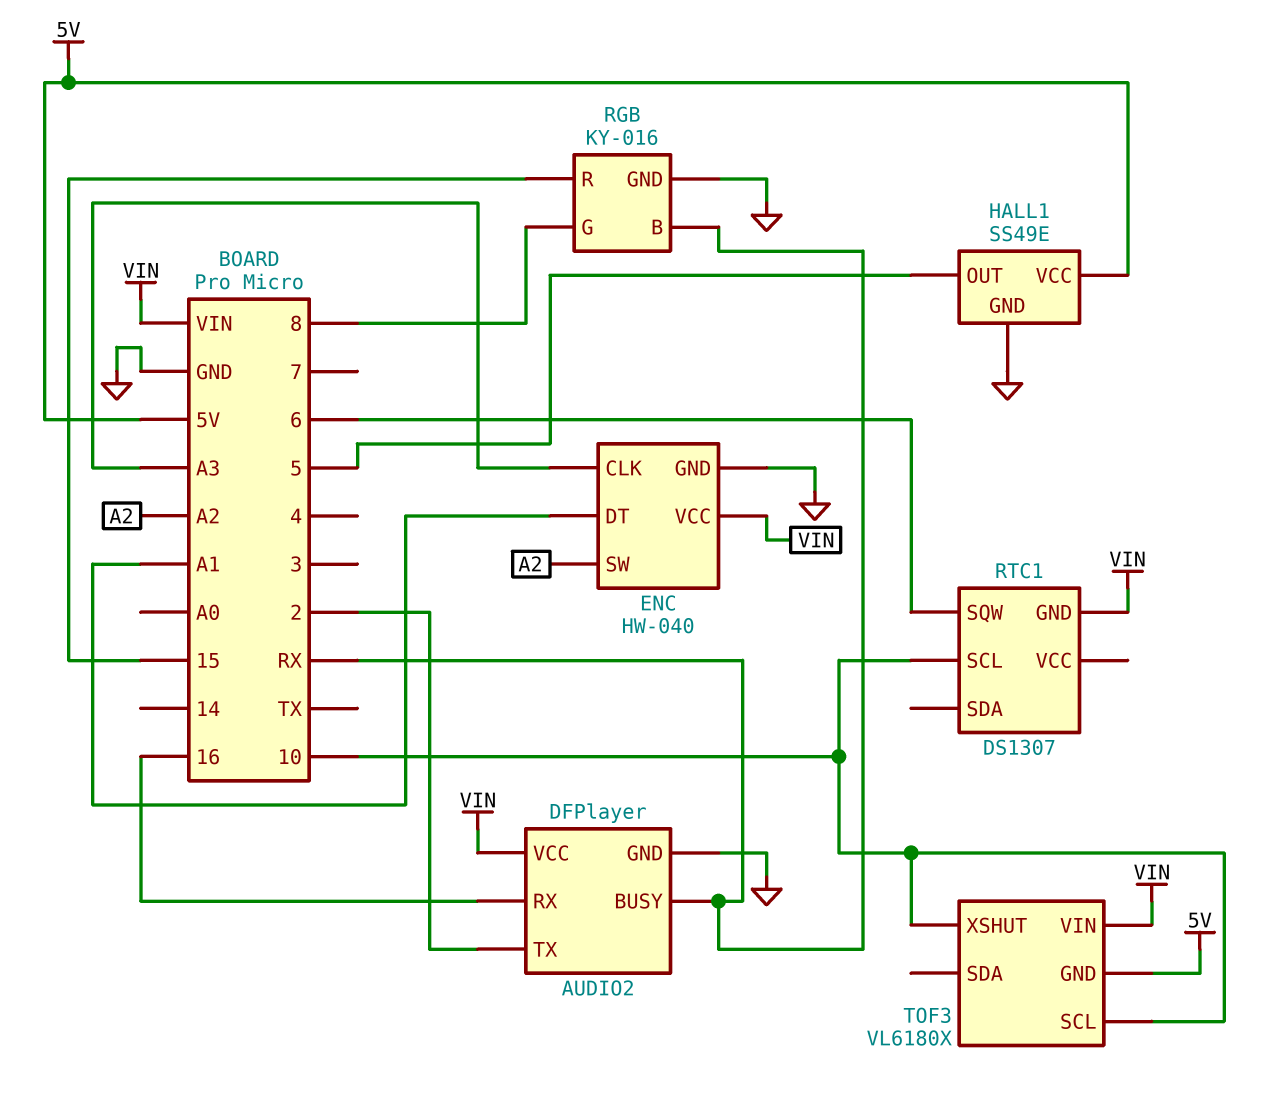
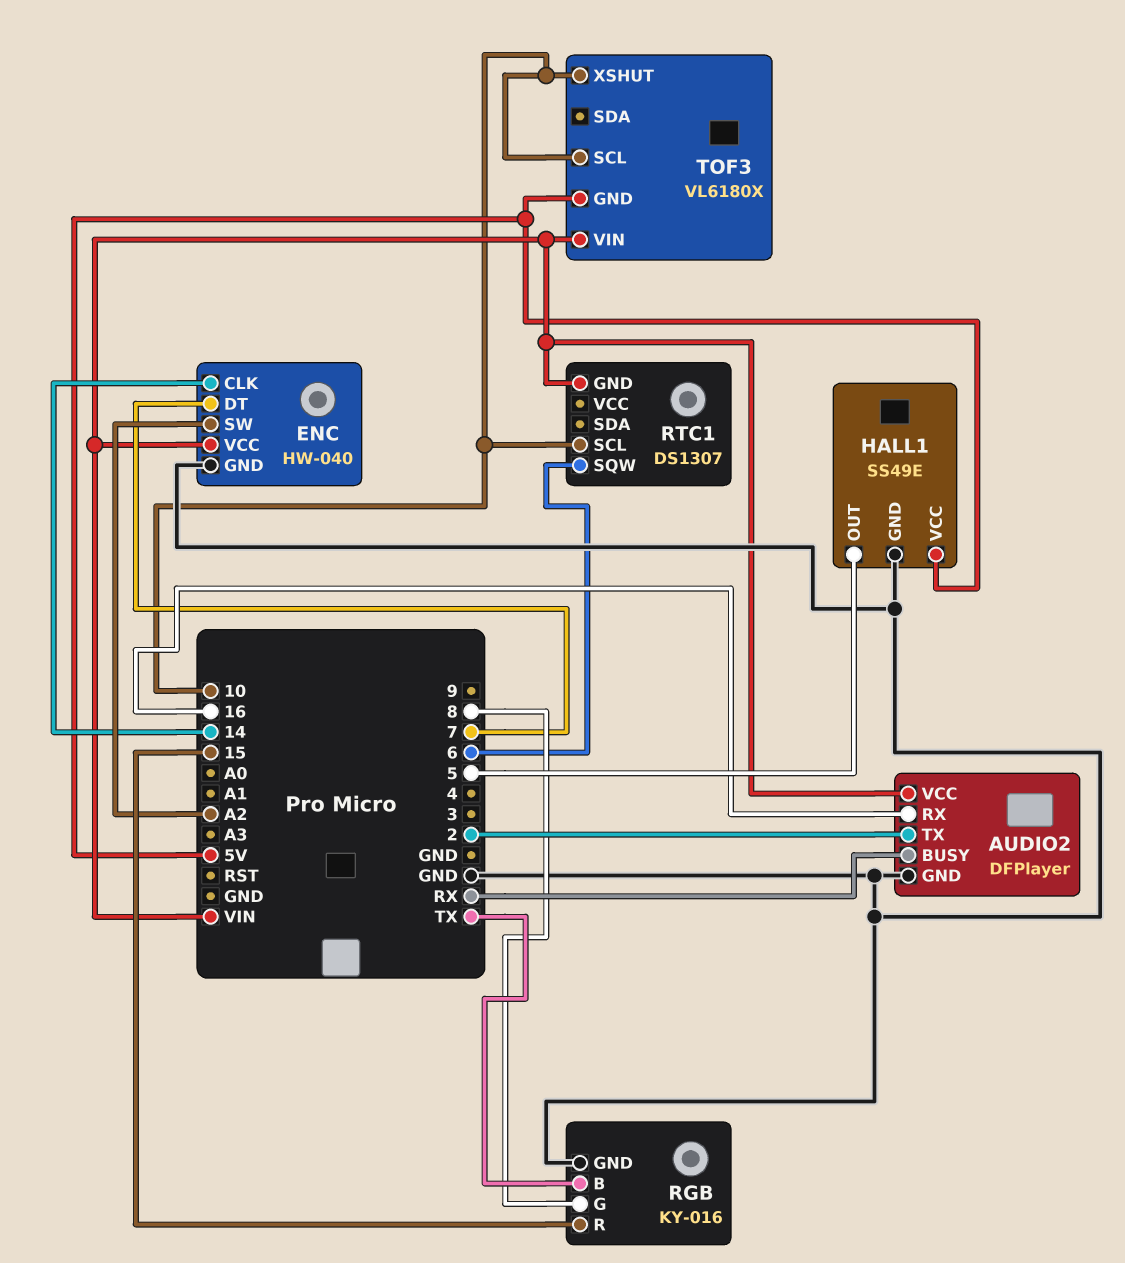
ENC pin CLK: A3 -> 14
ENC pin DT: A1 -> 7
RGB pin B: RX -> TX

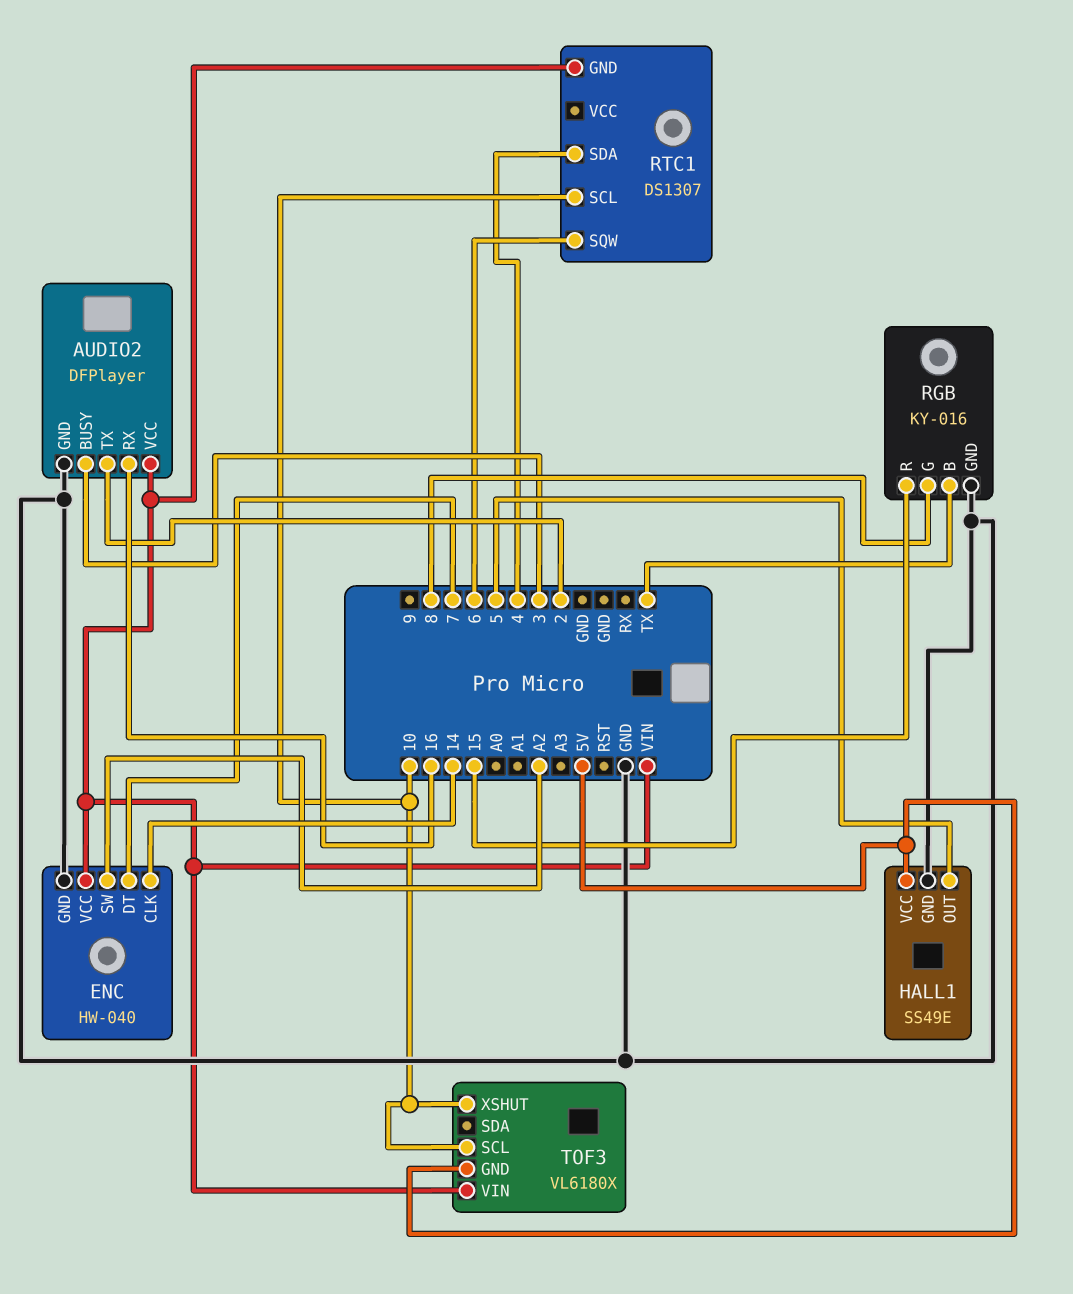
AUDIO2 pin BUSY: RX -> 3
RTC1 pin SDA: none -> 4

